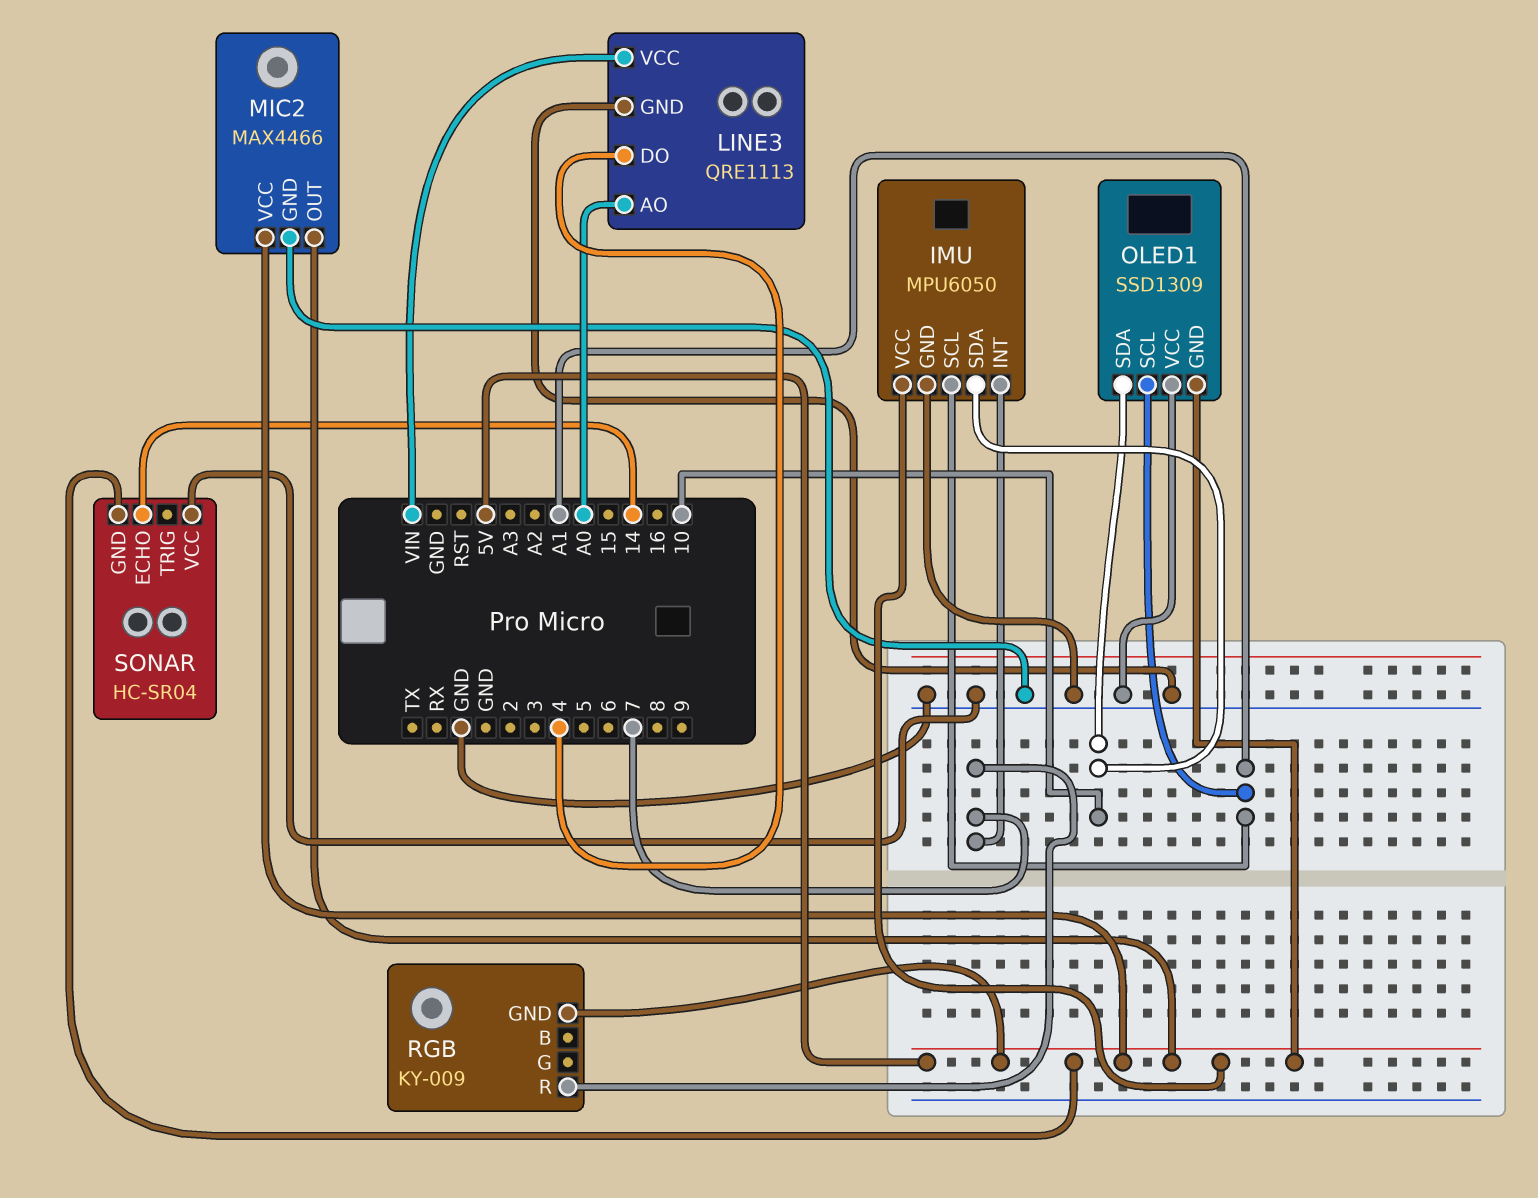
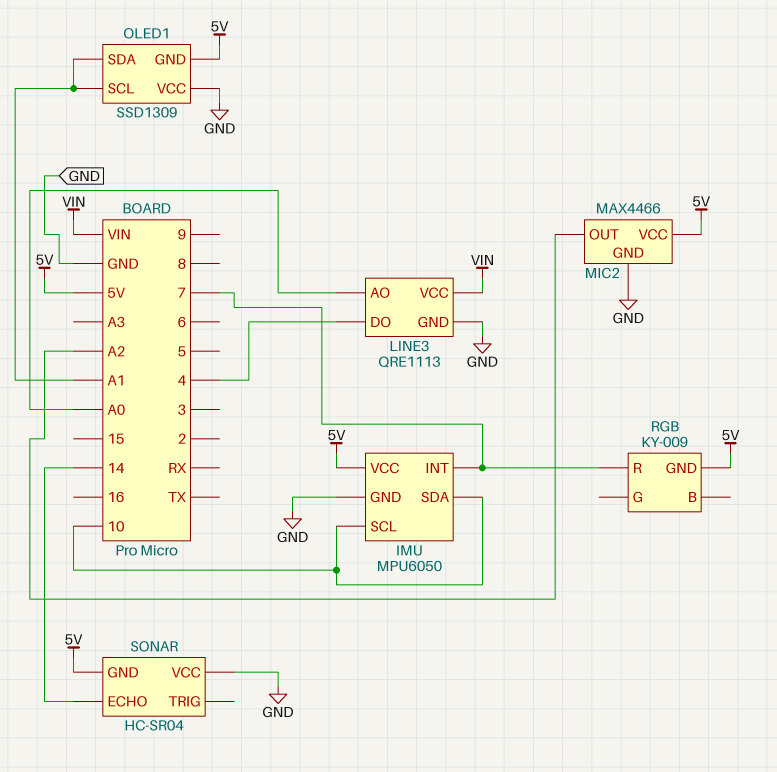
IMU pin SCL: A1 -> 10
MIC2 pin OUT: 5V -> A2
OLED1 pin SDA: 10 -> A1

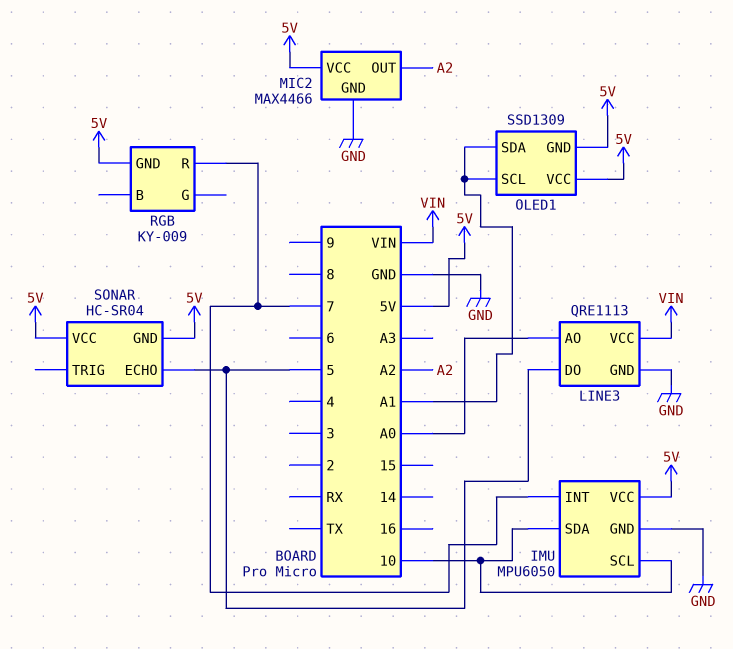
LINE3 pin DO: 4 -> 5
OLED1 pin VCC: GND -> 5V
SONAR pin ECHO: 14 -> 5
SONAR pin VCC: GND -> 5V

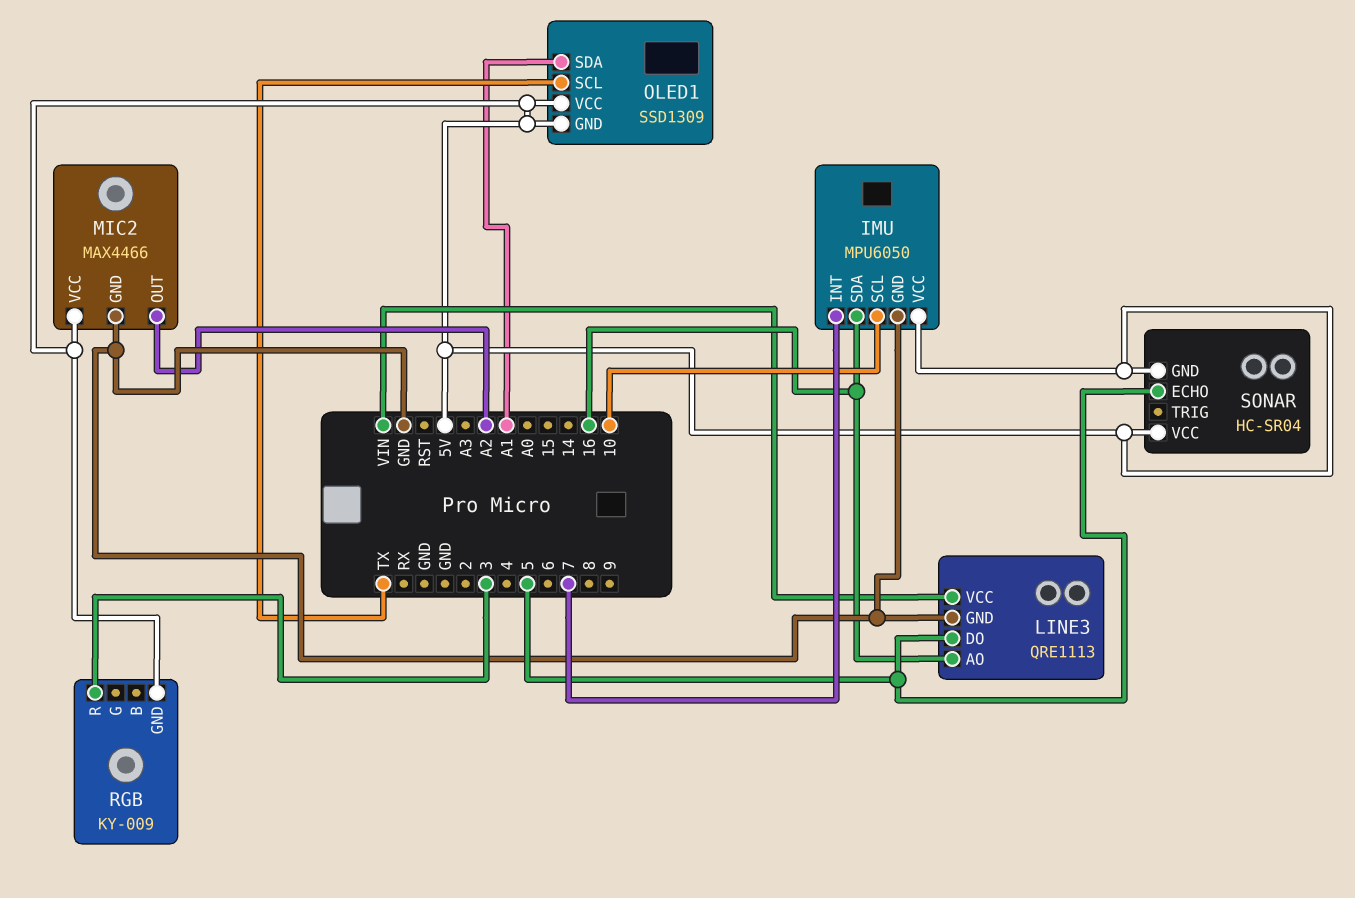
IMU pin SDA: 10 -> 16
LINE3 pin AO: A0 -> 16
OLED1 pin SCL: A1 -> TX
RGB pin R: 7 -> 3

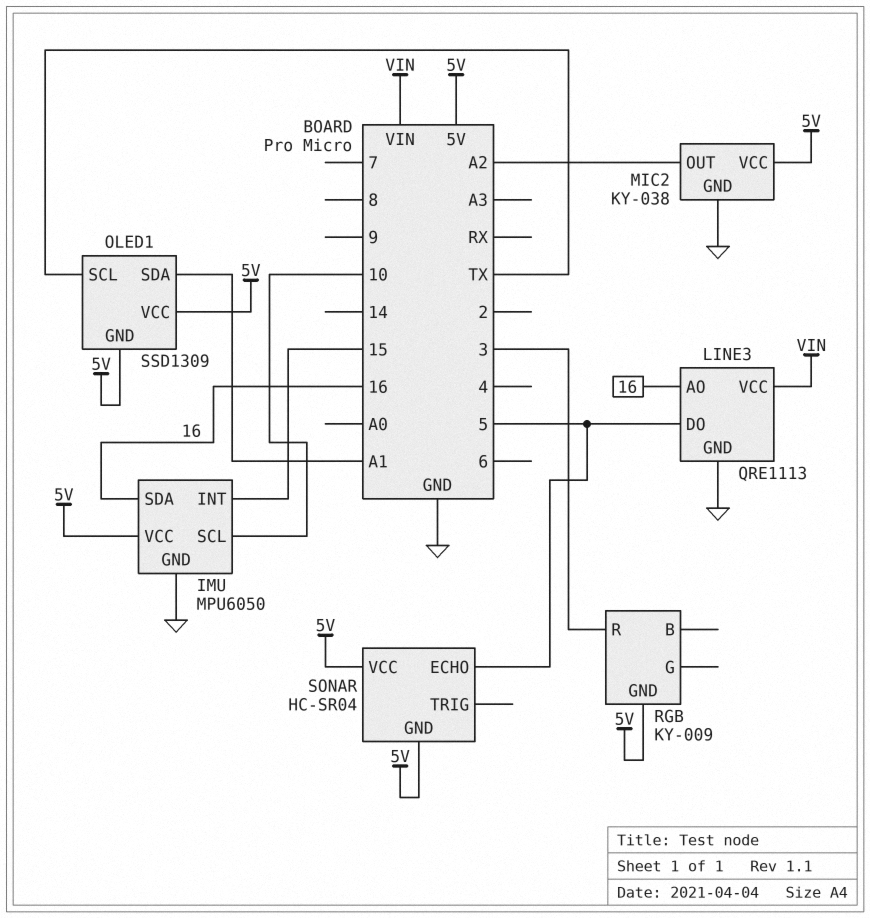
IMU pin INT: 7 -> 15
MIC2: MAX4466 -> KY-038

